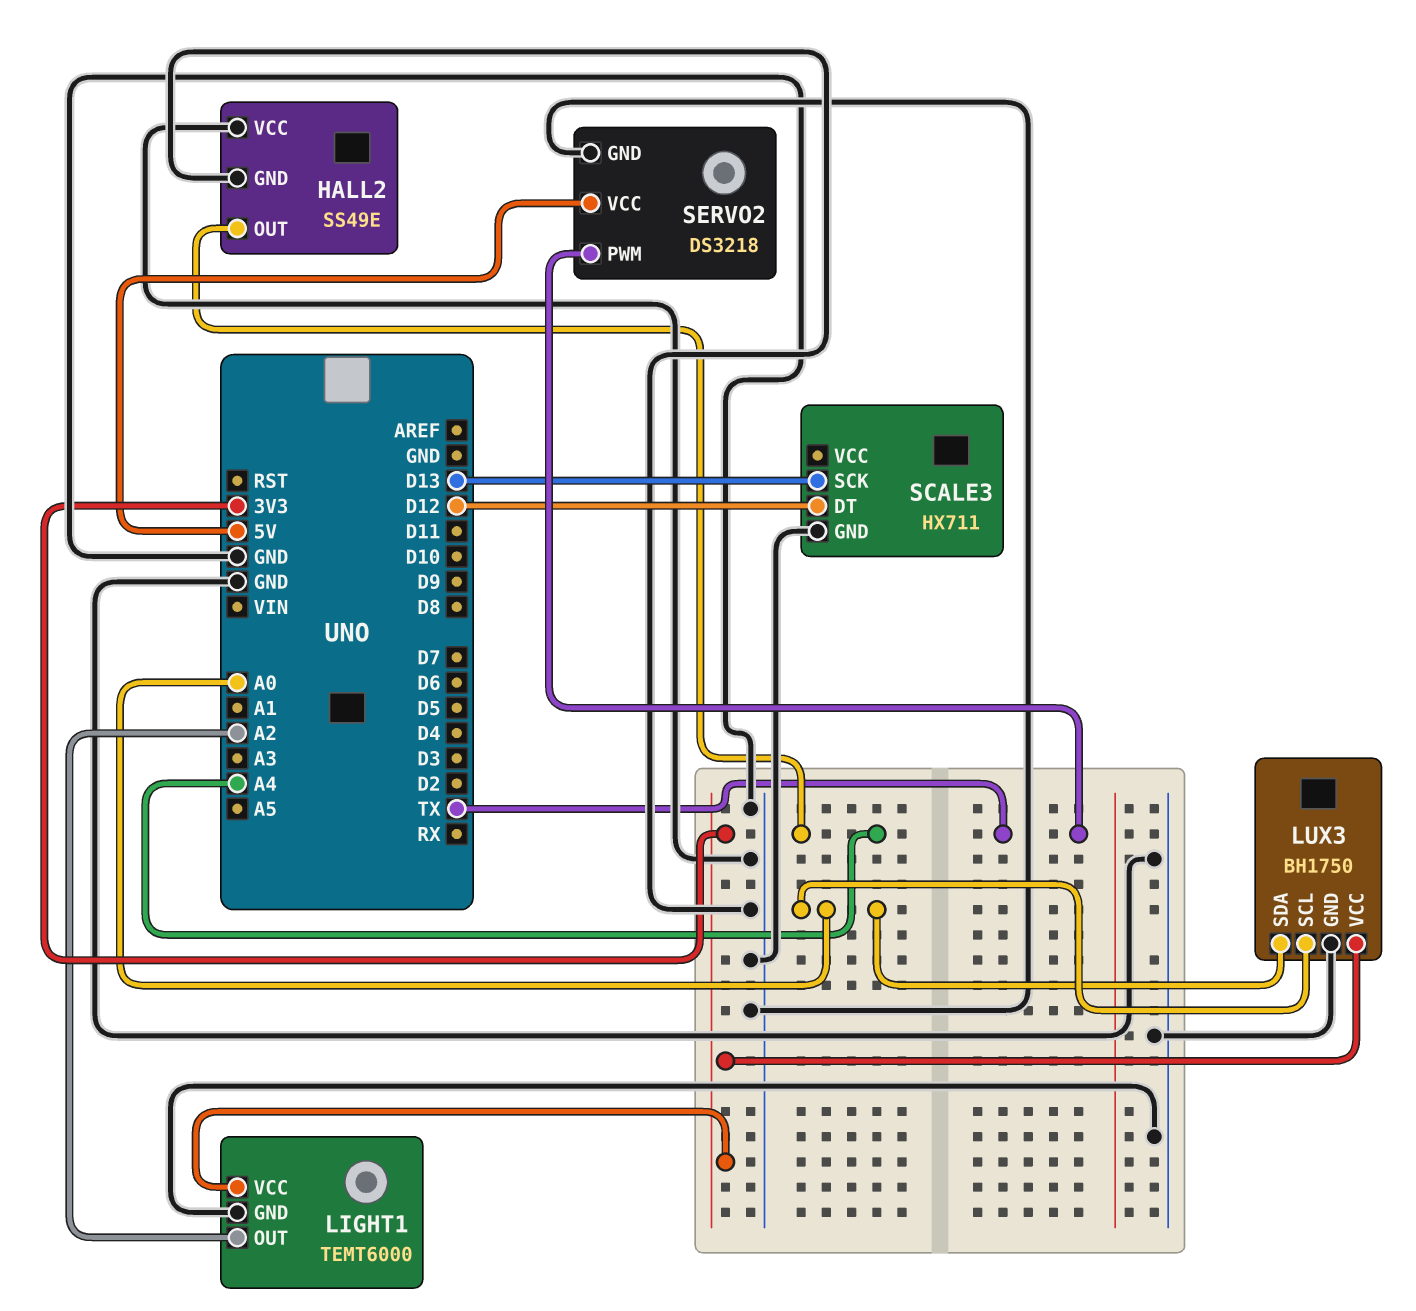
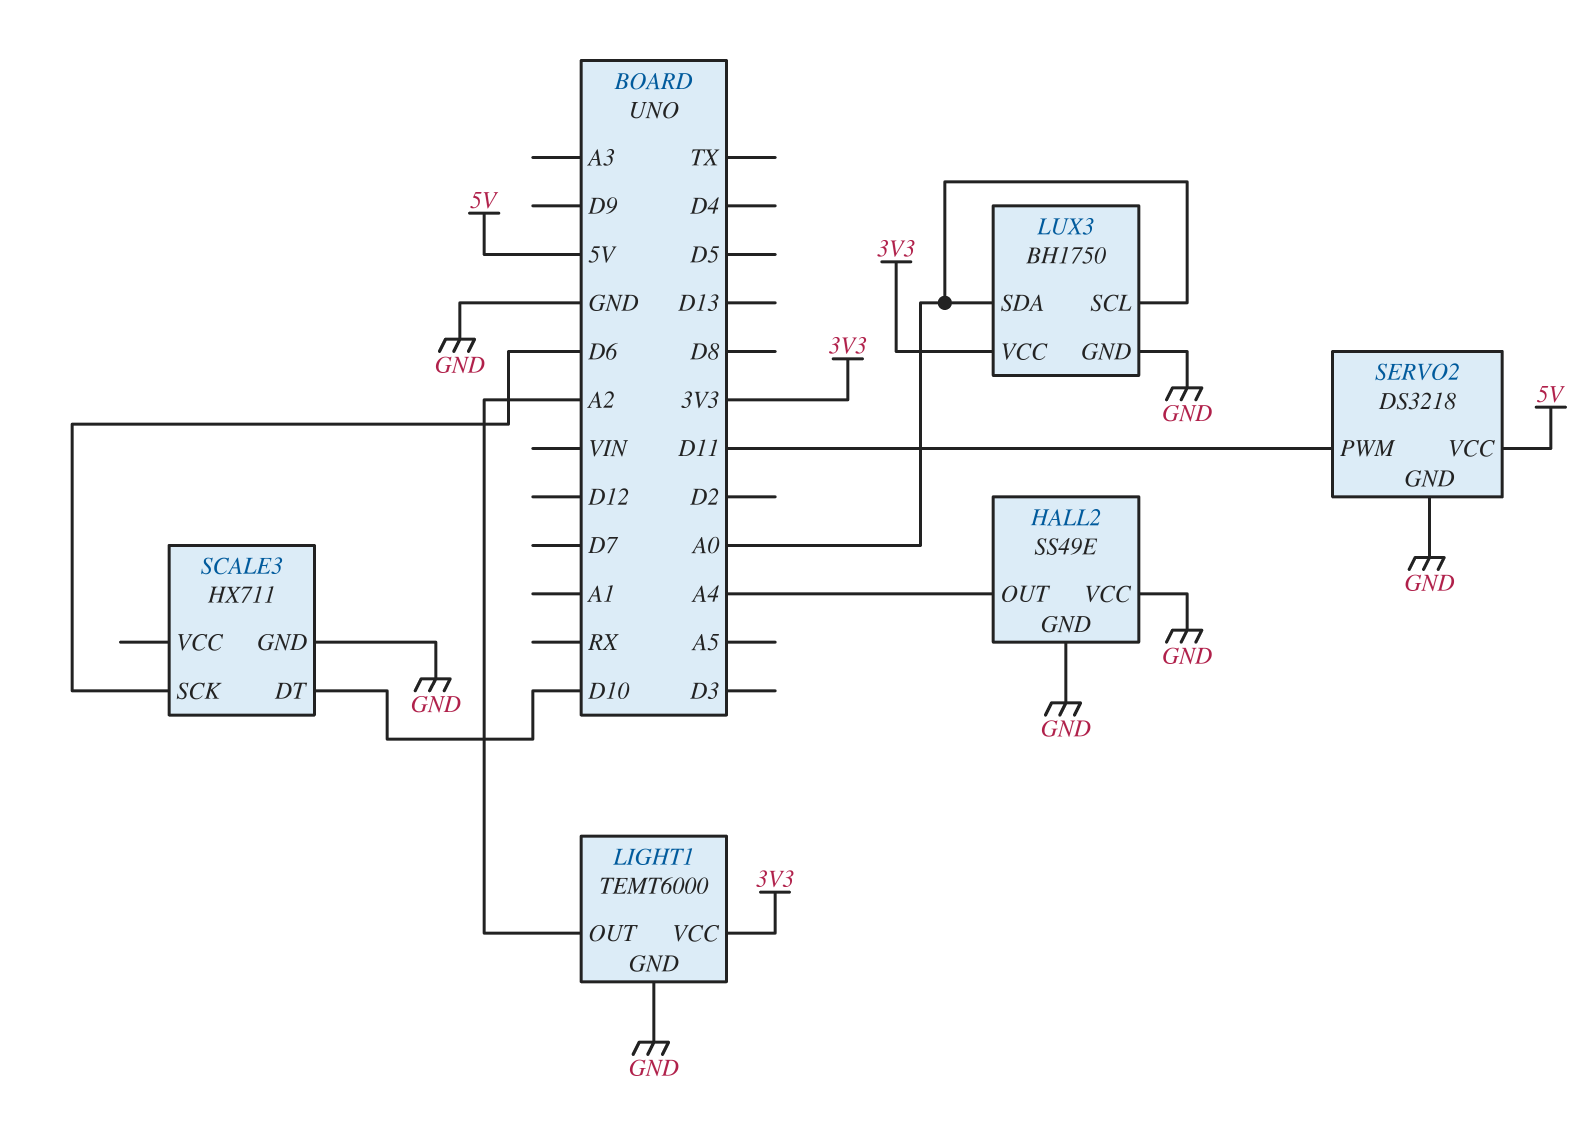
SCALE3 pin DT: D12 -> D10
SCALE3 pin SCK: D13 -> D6
SERVO2 pin PWM: TX -> D11

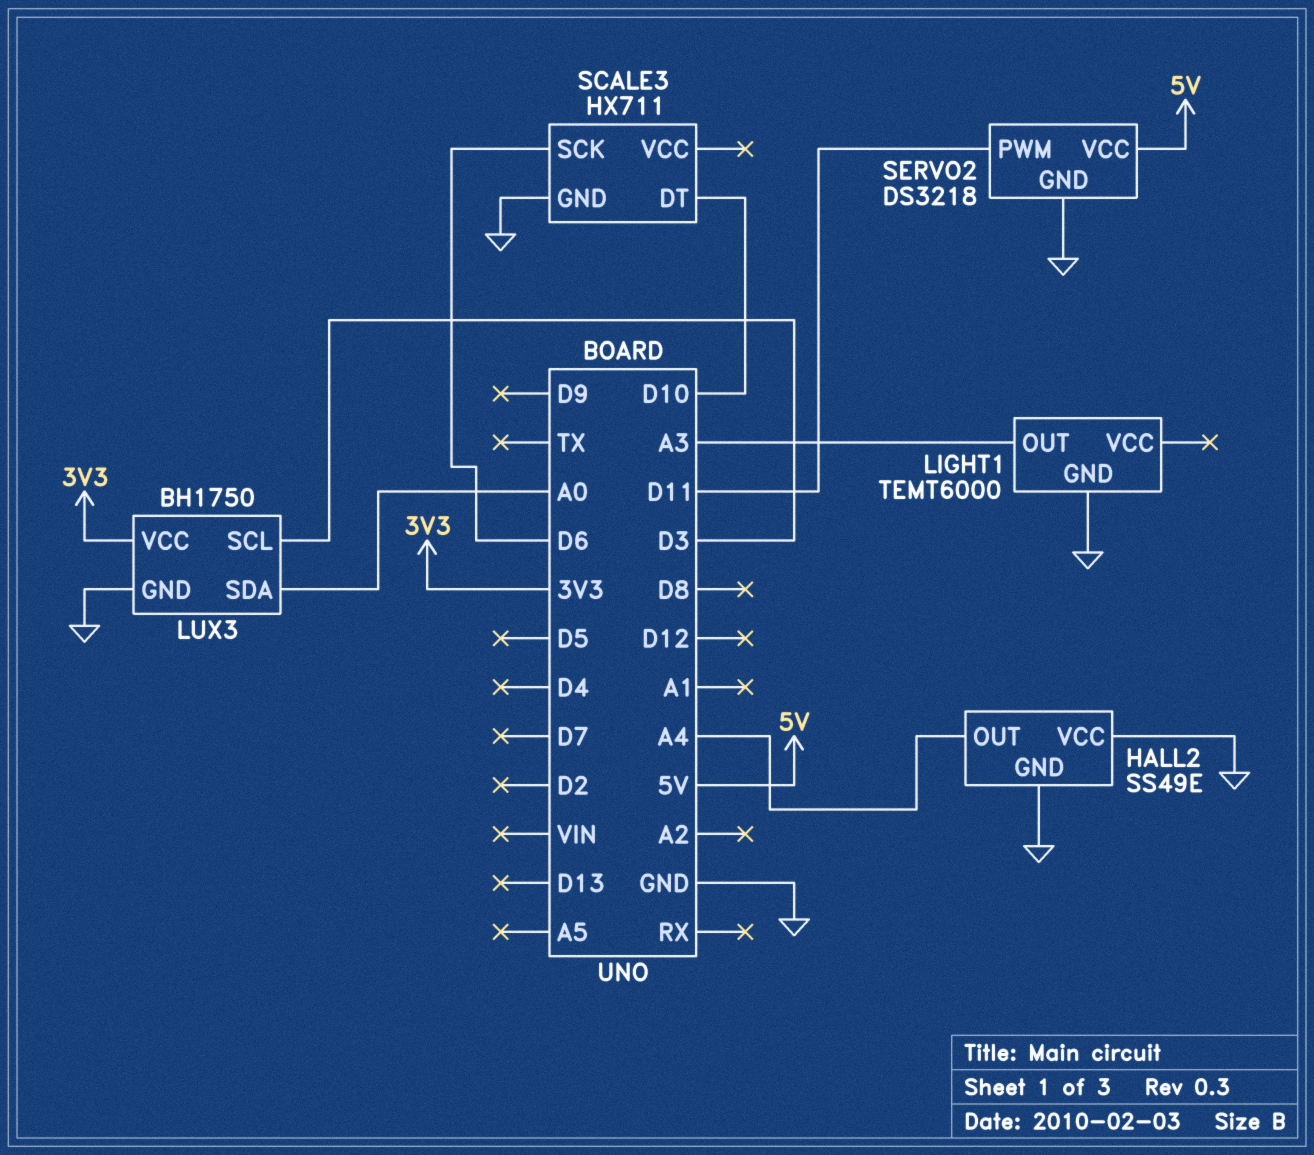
LIGHT1 pin OUT: A2 -> A3
LIGHT1 pin VCC: 3V3 -> none
LUX3 pin SCL: A0 -> D3

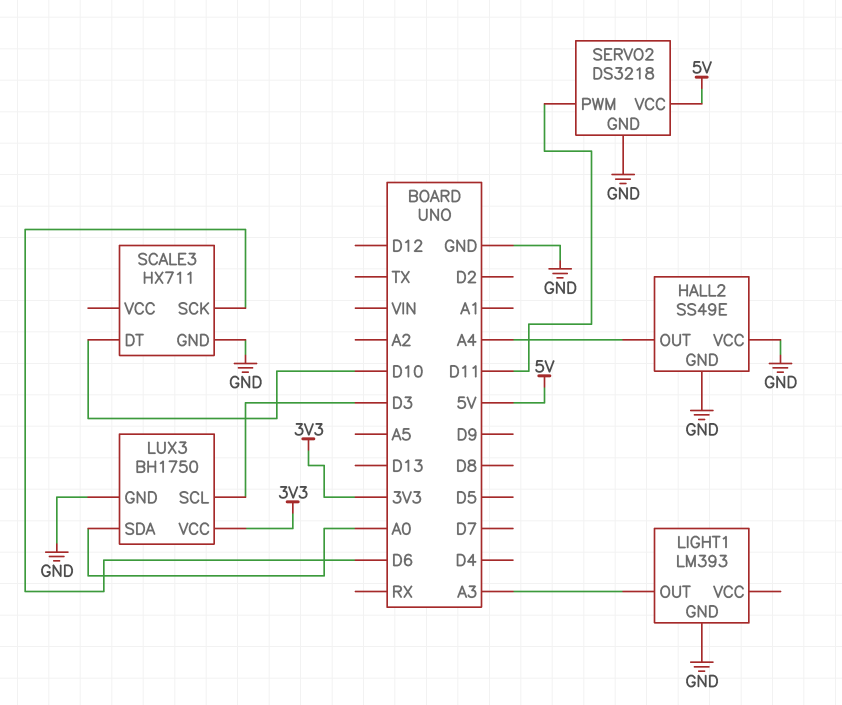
LIGHT1: TEMT6000 -> LM393

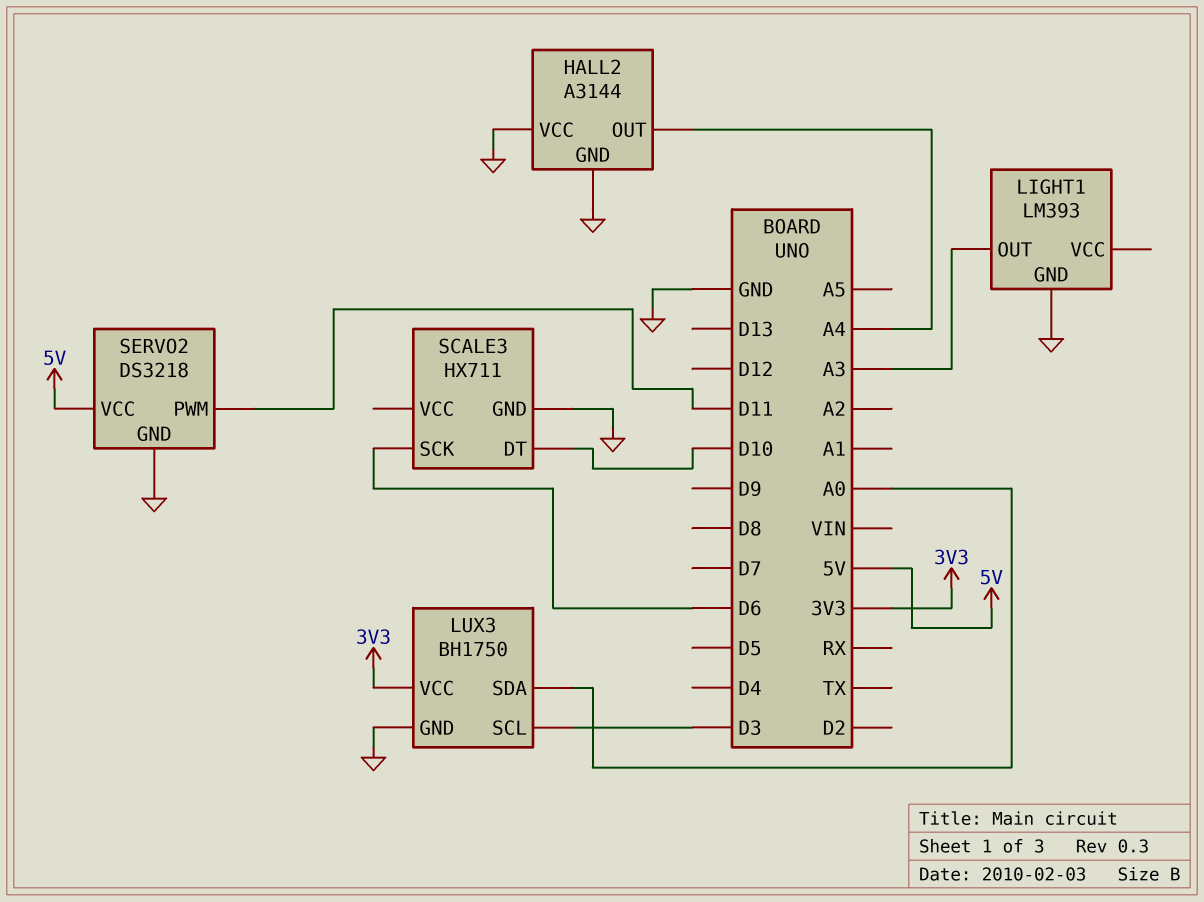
HALL2: SS49E -> A3144

